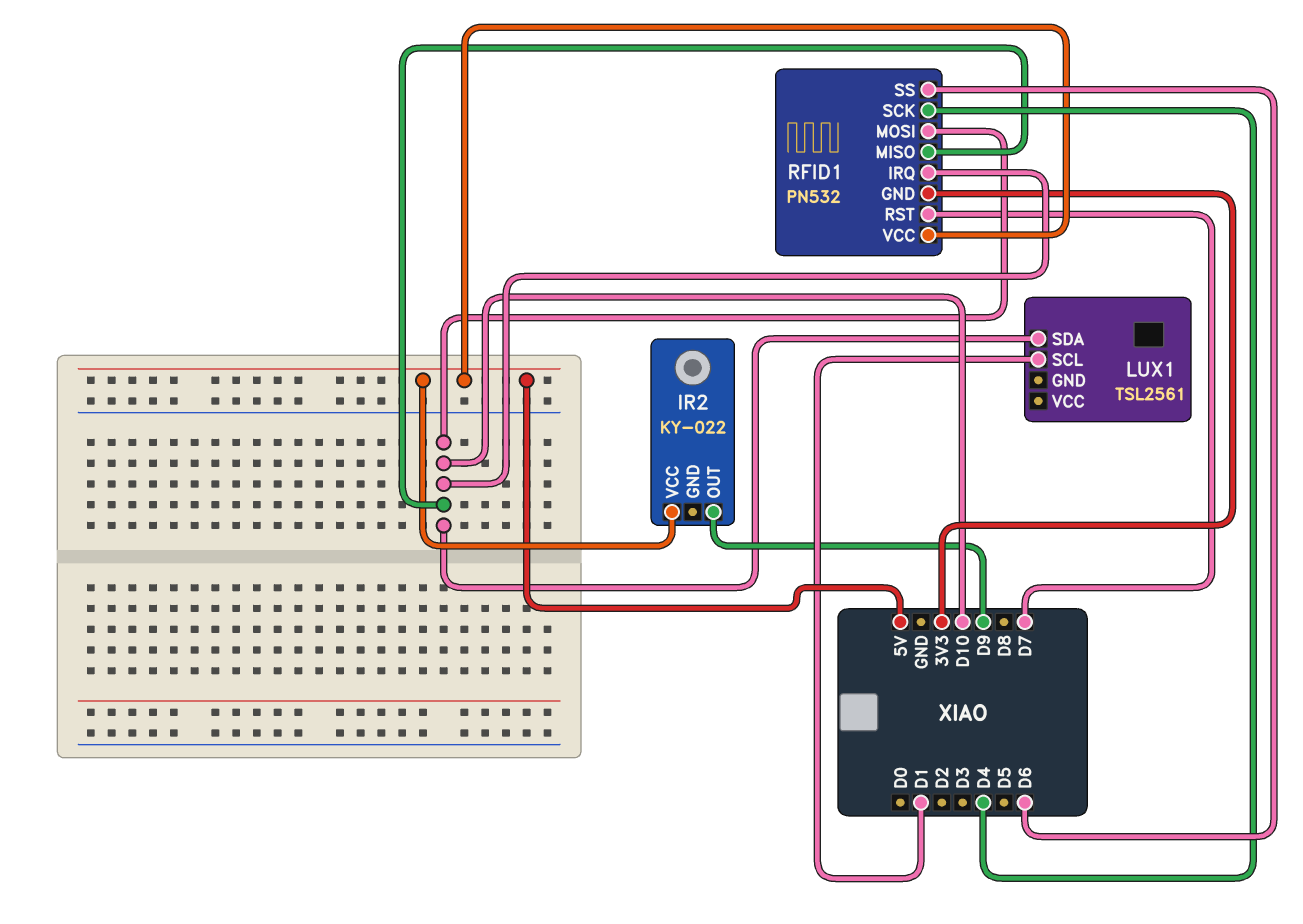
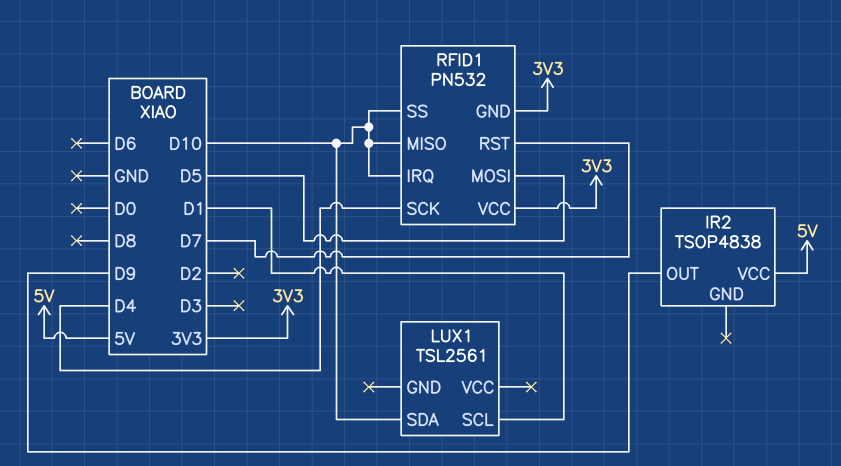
IR2: KY-022 -> TSOP4838
RFID1 pin MOSI: D10 -> D5
RFID1 pin SS: D6 -> D10
RFID1 pin VCC: 5V -> 3V3

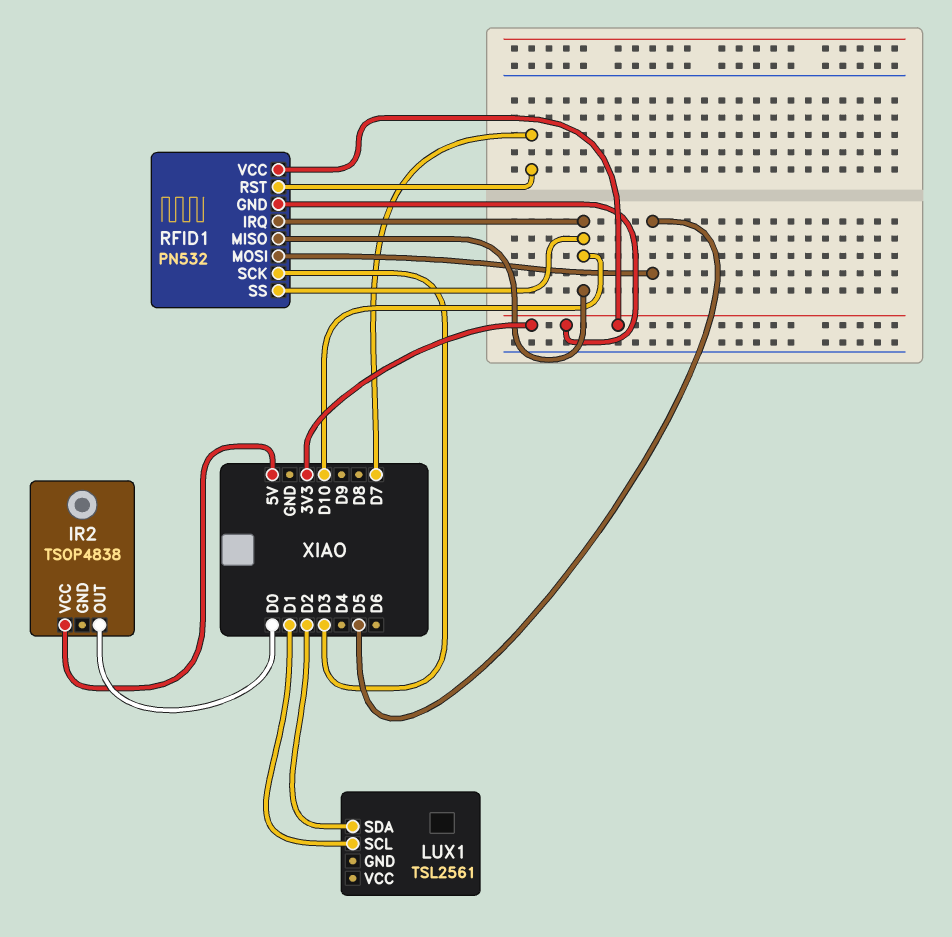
IR2 pin OUT: D9 -> D0
LUX1 pin SDA: D10 -> D2
RFID1 pin SCK: D4 -> D3

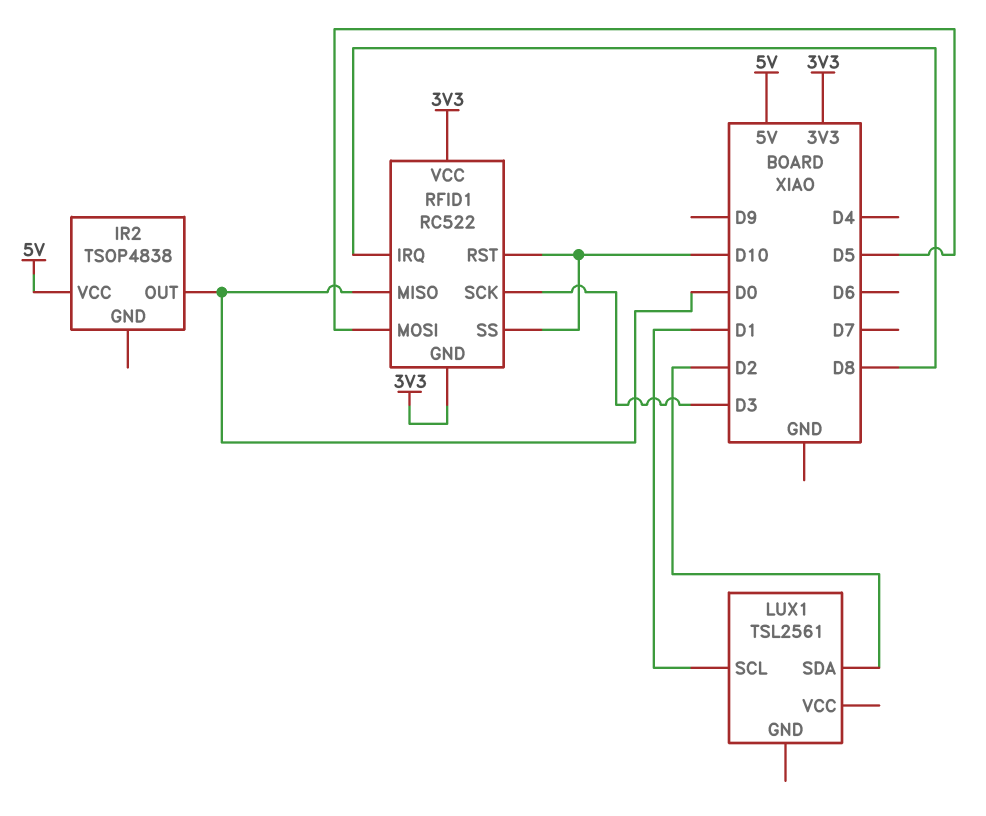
RFID1: PN532 -> RC522
RFID1 pin IRQ: D10 -> D8
RFID1 pin MISO: D10 -> D0
RFID1 pin RST: D7 -> D10

